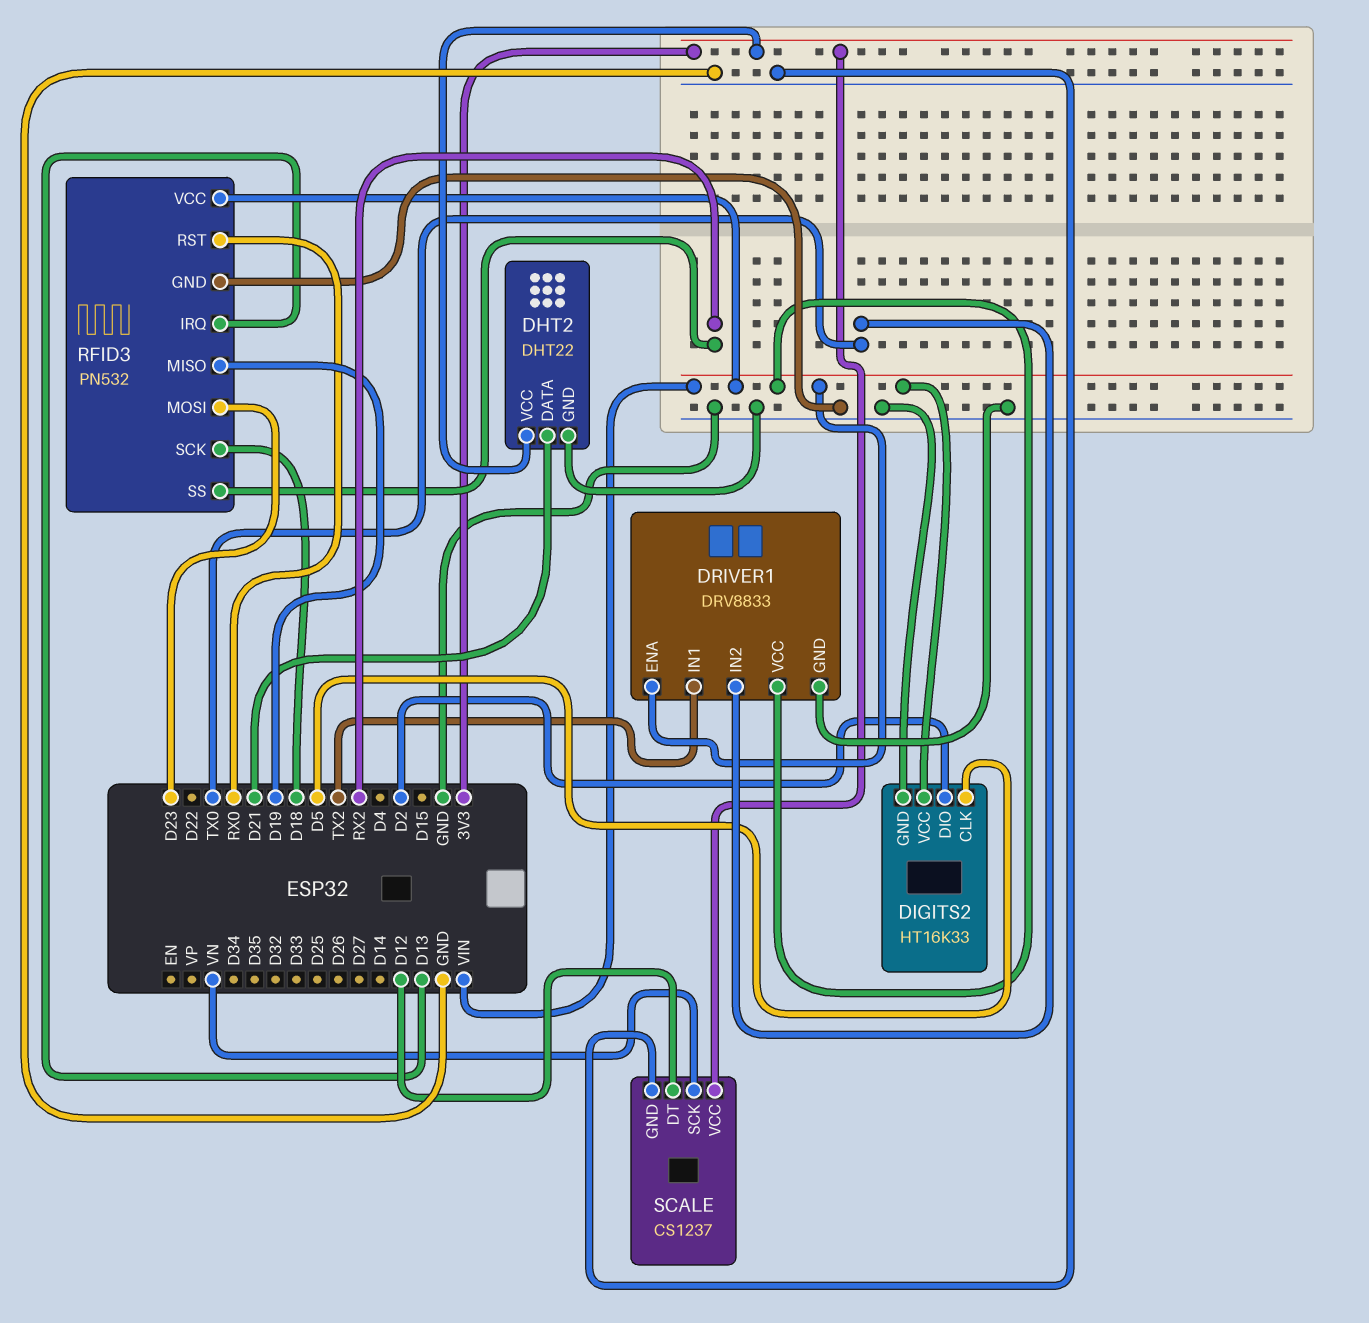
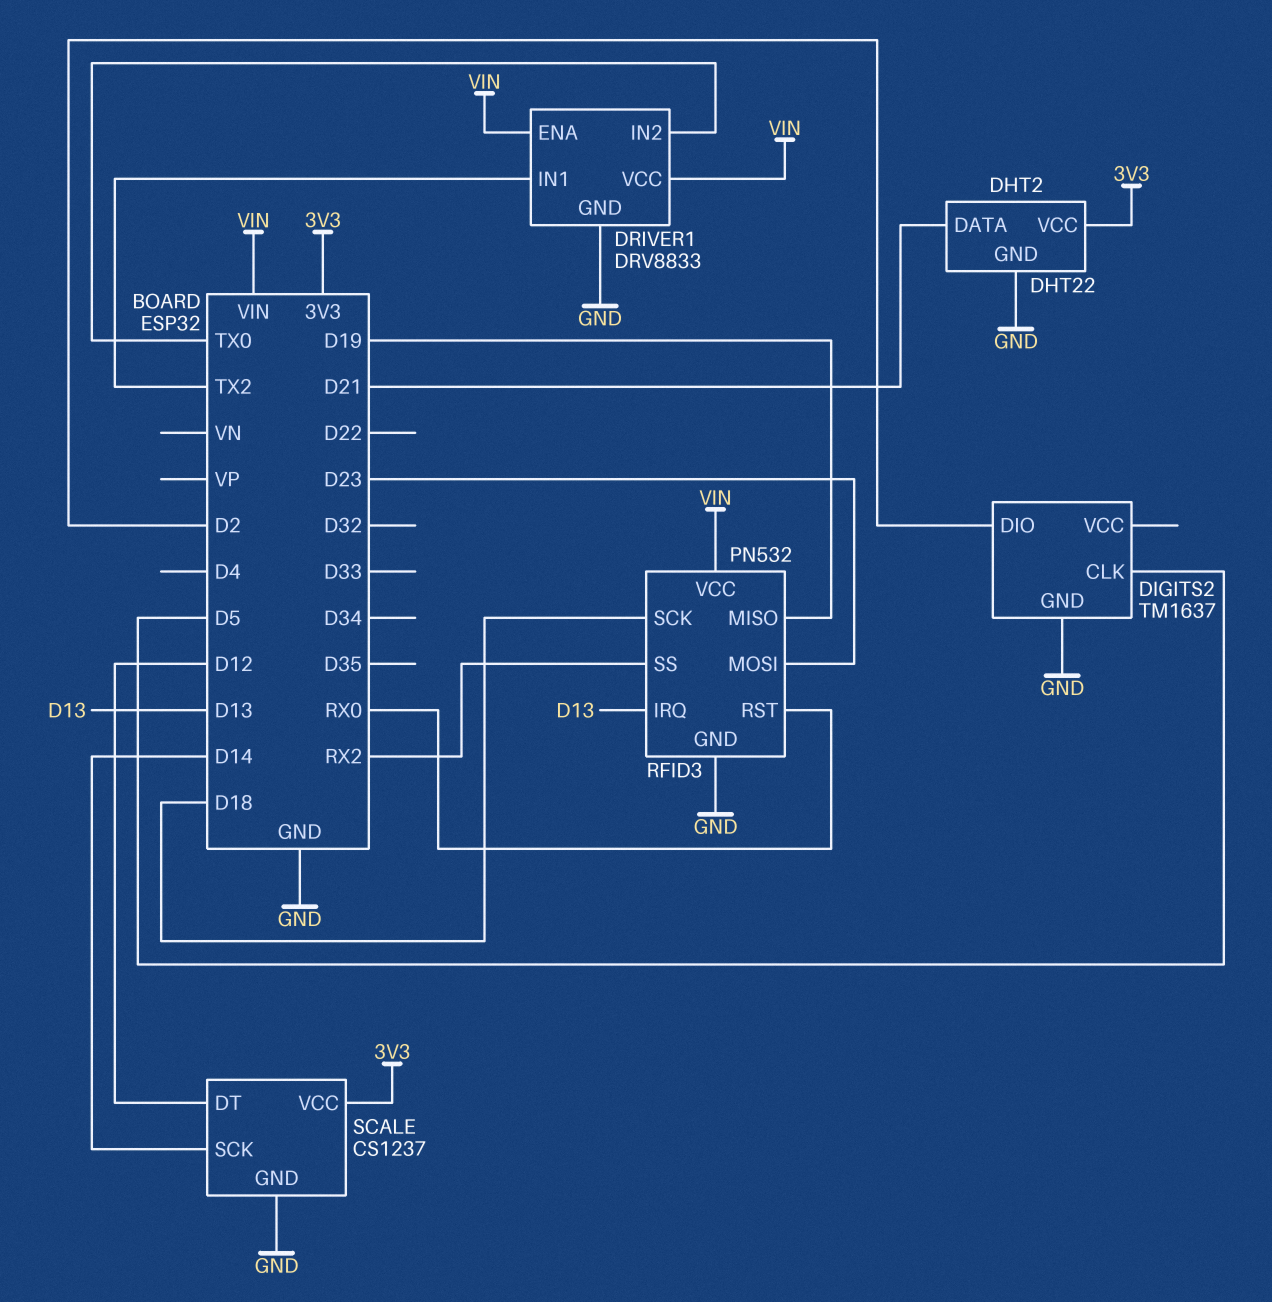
DIGITS2: HT16K33 -> TM1637
DIGITS2 pin VCC: VIN -> none
SCALE pin SCK: VN -> D14

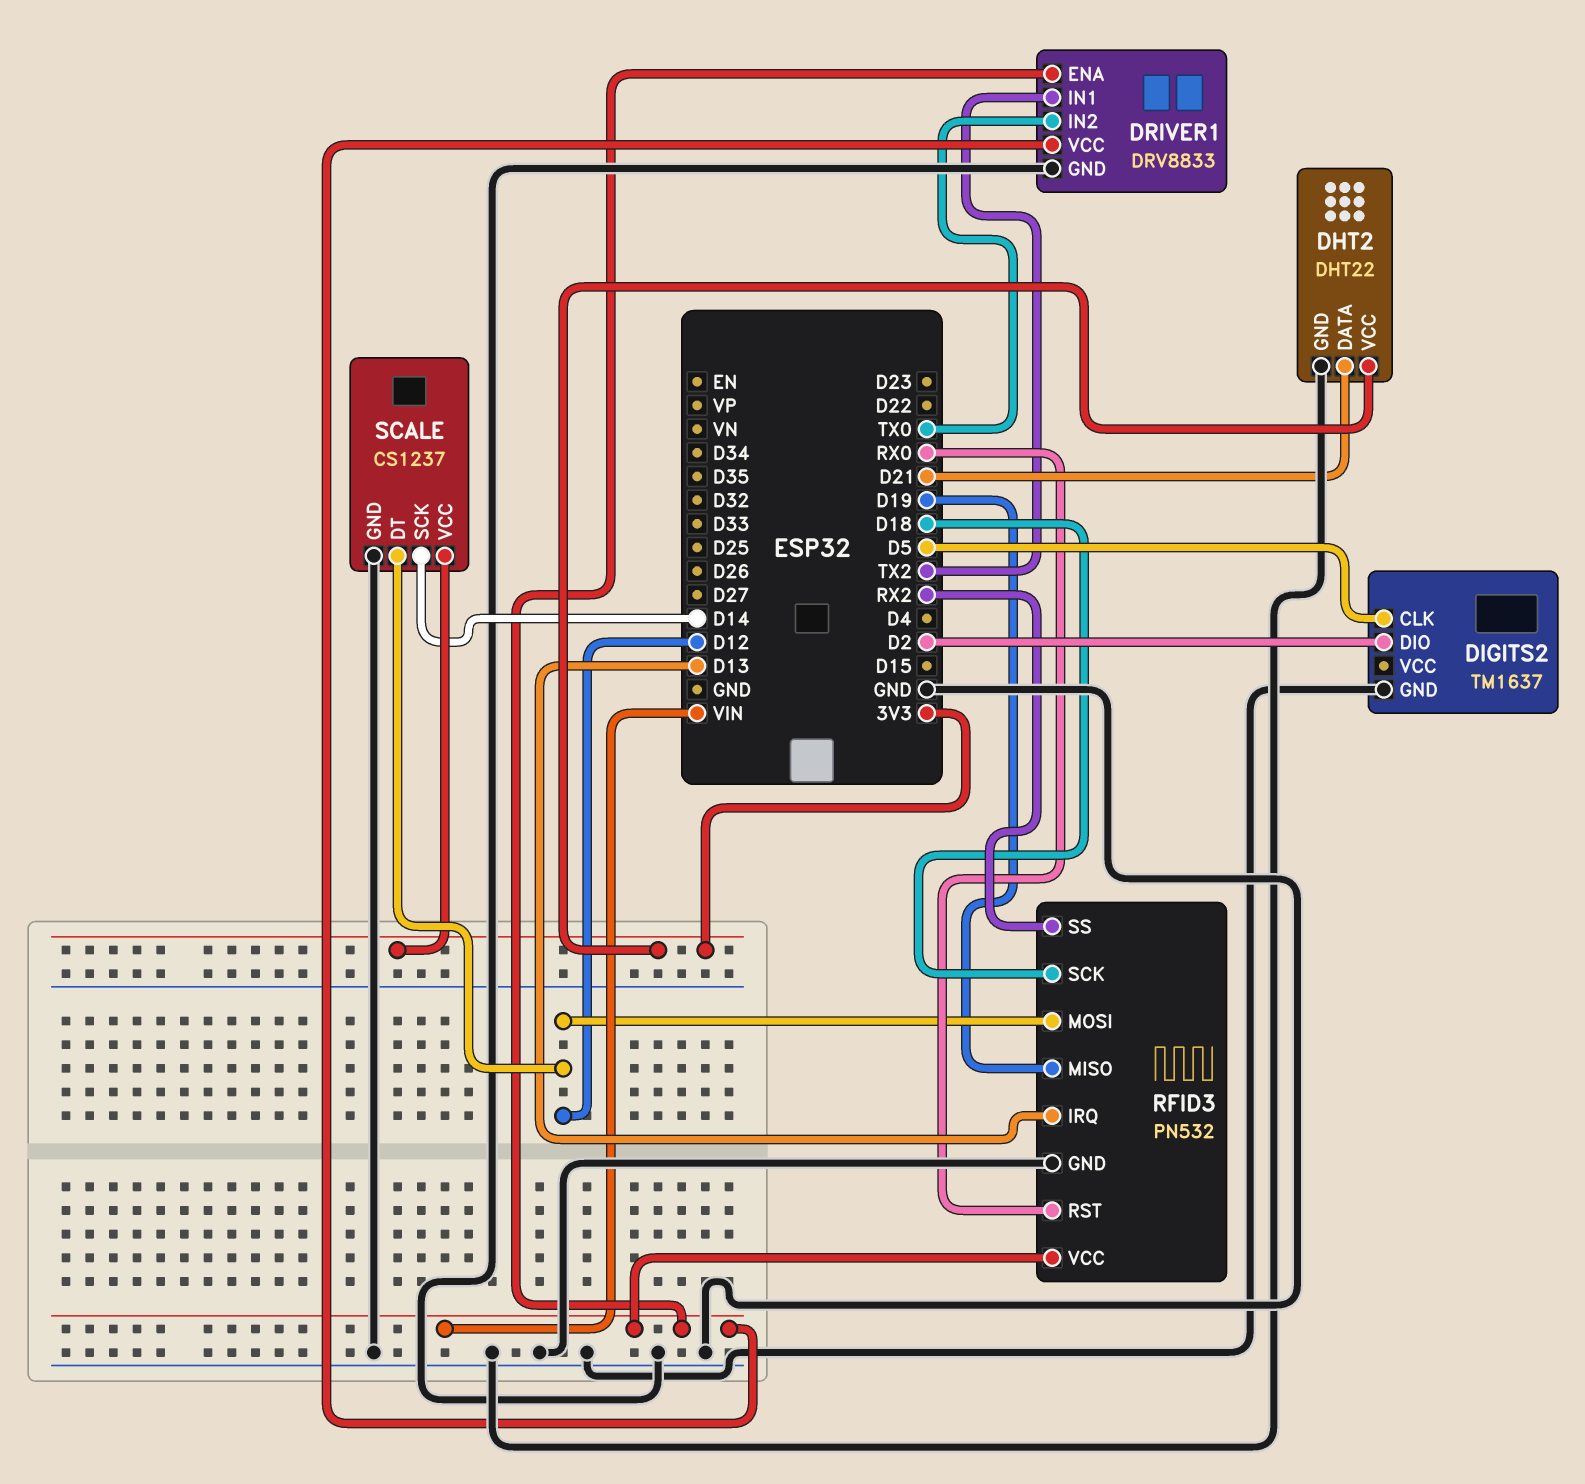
RFID3 pin MOSI: D23 -> D12

